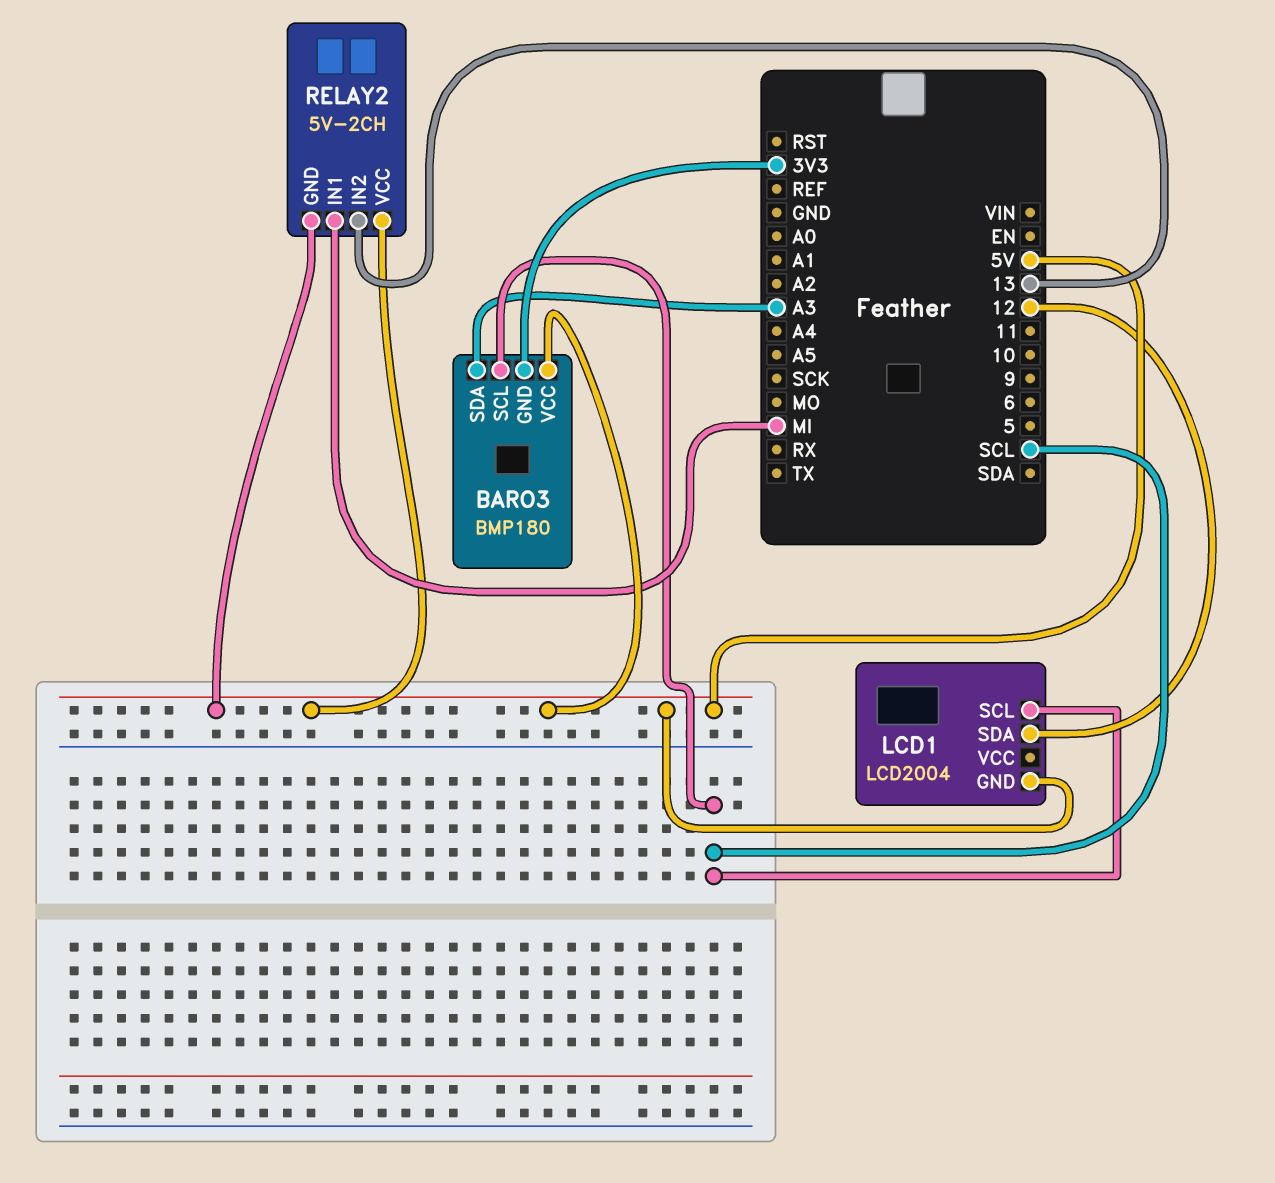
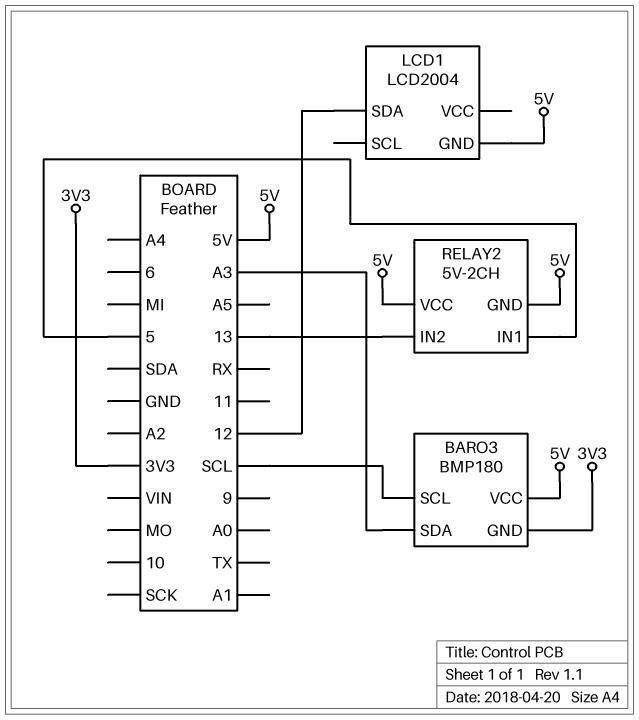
LCD1 pin SCL: SCL -> none
RELAY2 pin IN1: MI -> 5

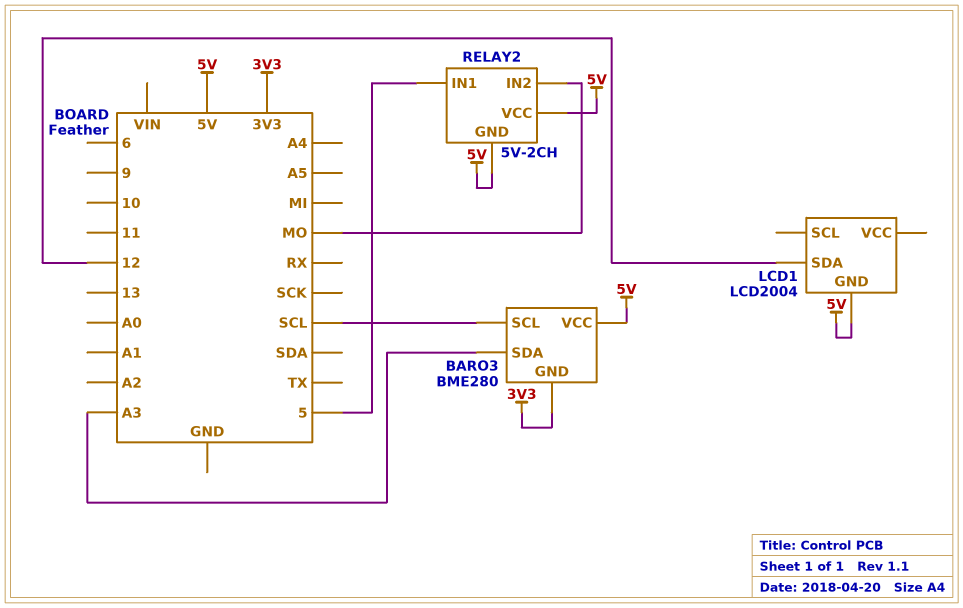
BARO3: BMP180 -> BME280
RELAY2 pin IN2: 13 -> MO

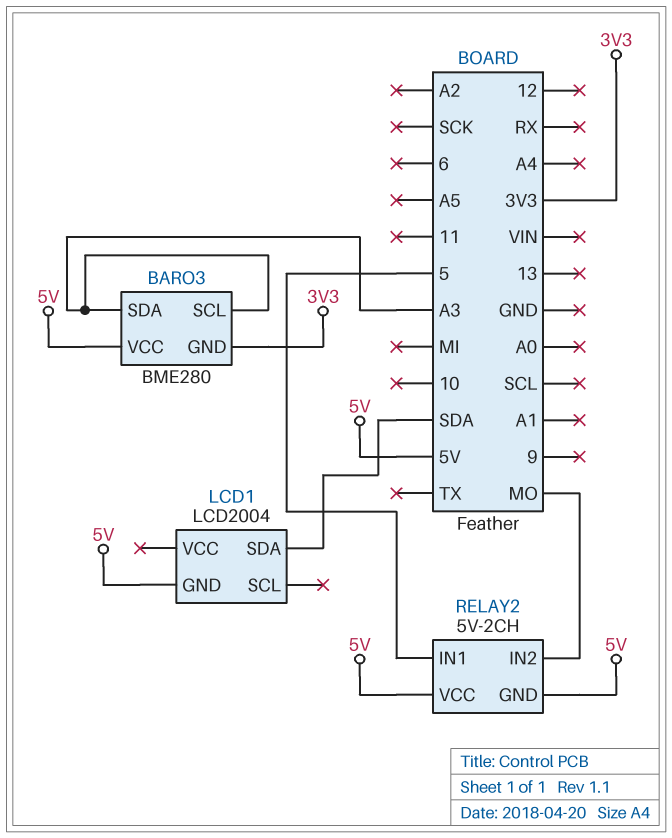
BARO3 pin SCL: SCL -> A3
LCD1 pin SDA: 12 -> SDA

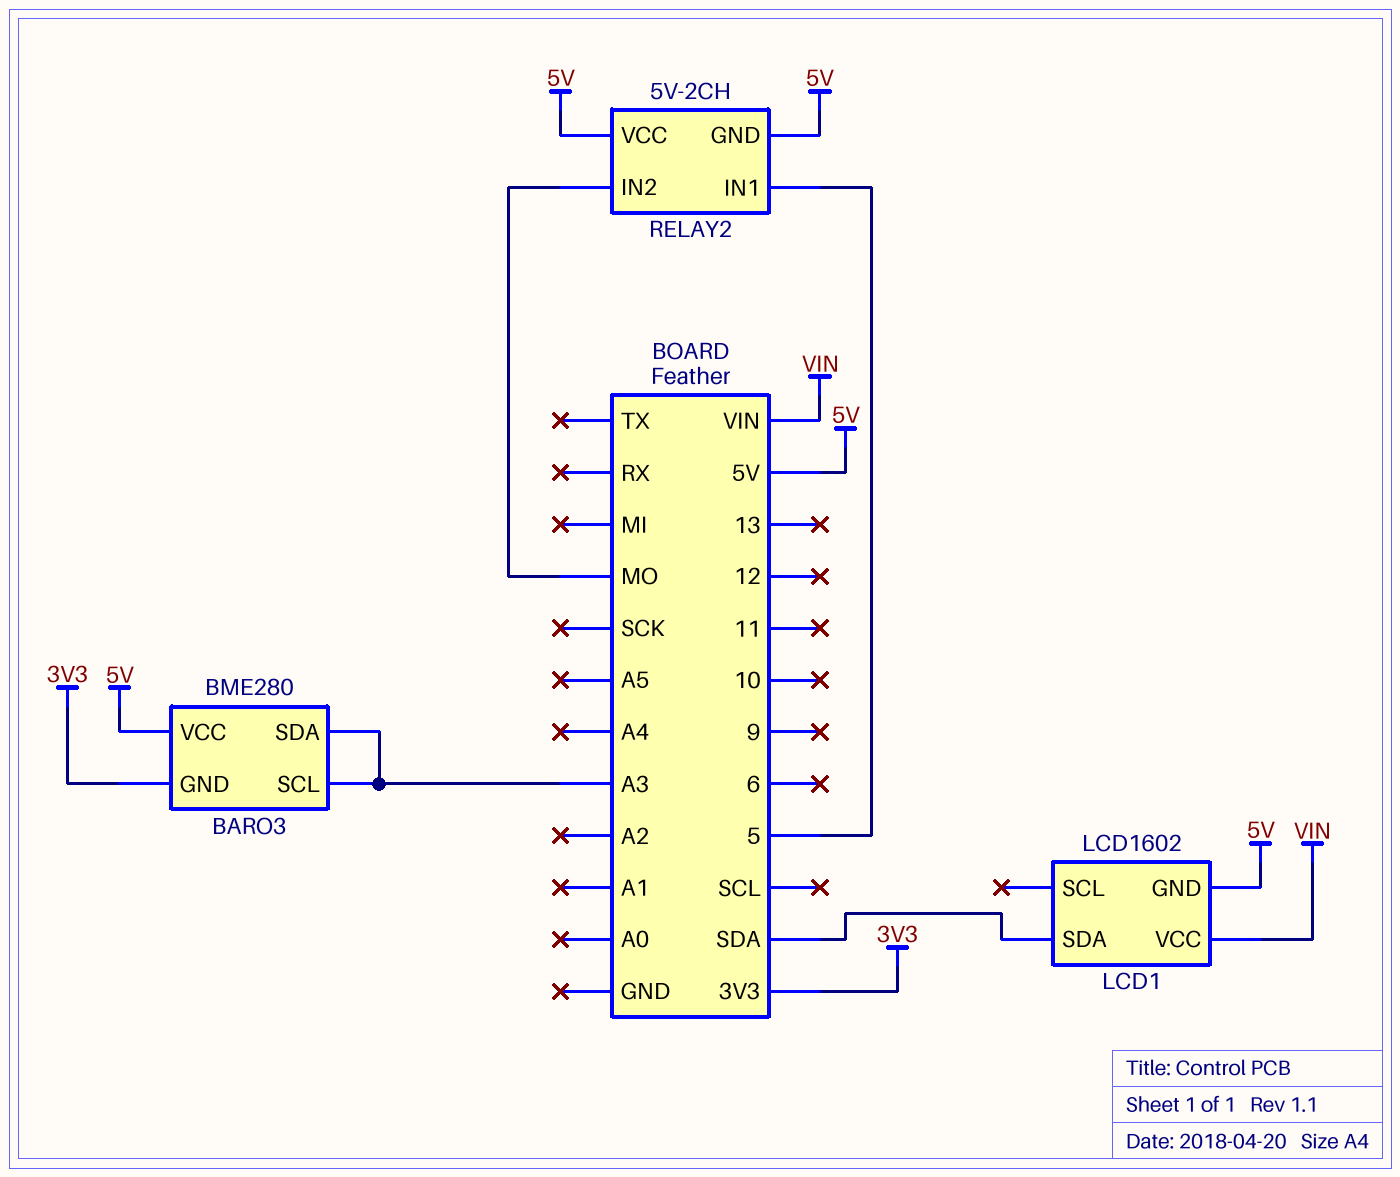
LCD1: LCD2004 -> LCD1602
LCD1 pin VCC: none -> VIN

